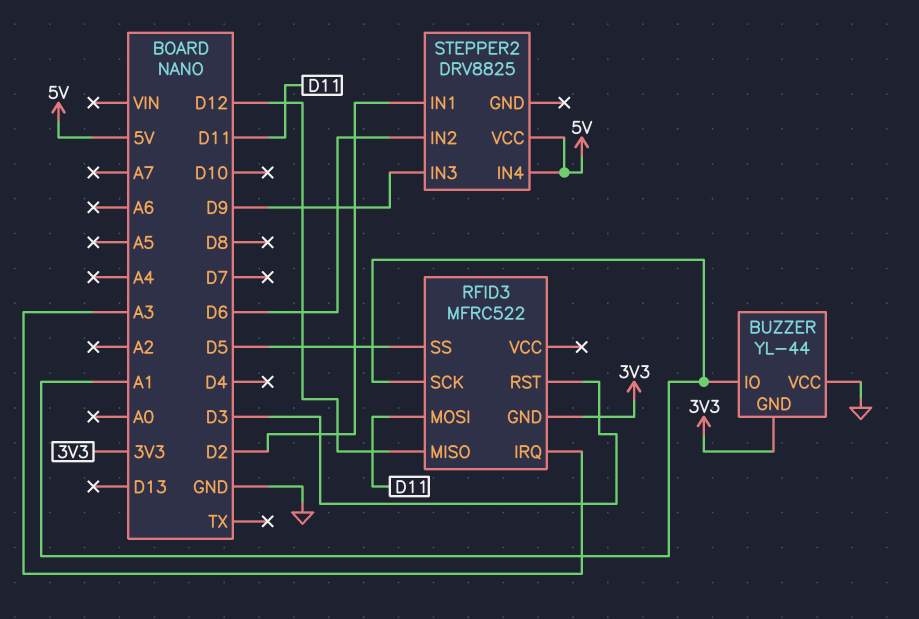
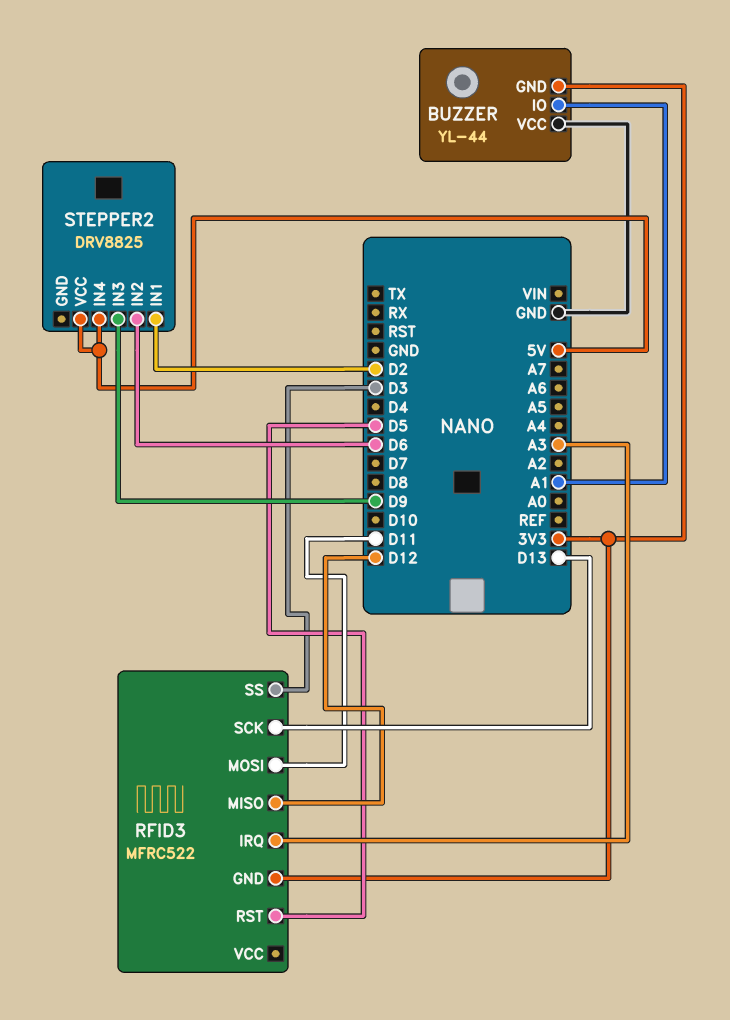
RFID3 pin RST: D3 -> D5
RFID3 pin SCK: A1 -> D13
RFID3 pin SS: D5 -> D3

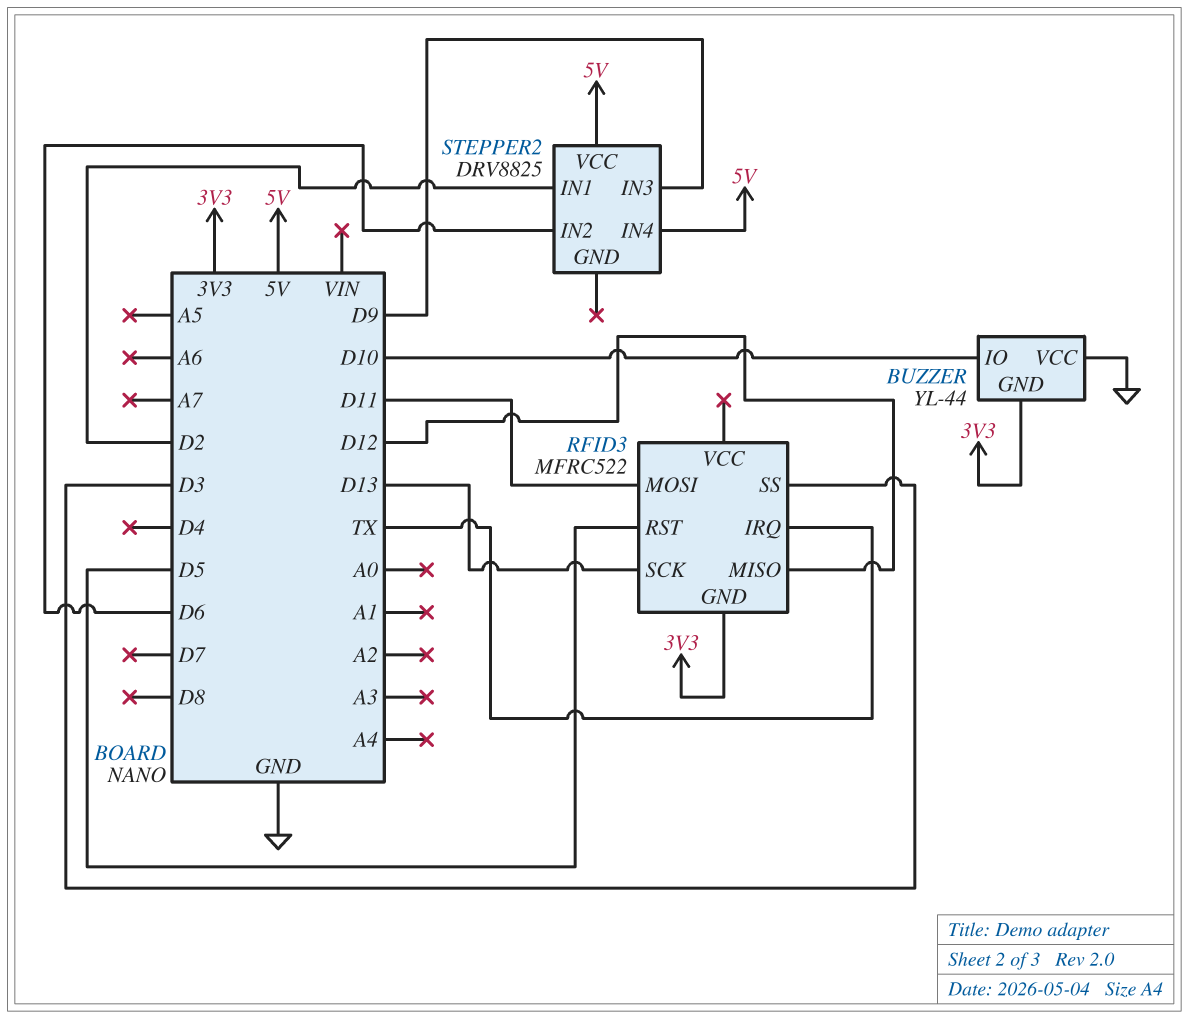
BUZZER pin IO: A1 -> D10
RFID3 pin IRQ: A3 -> TX

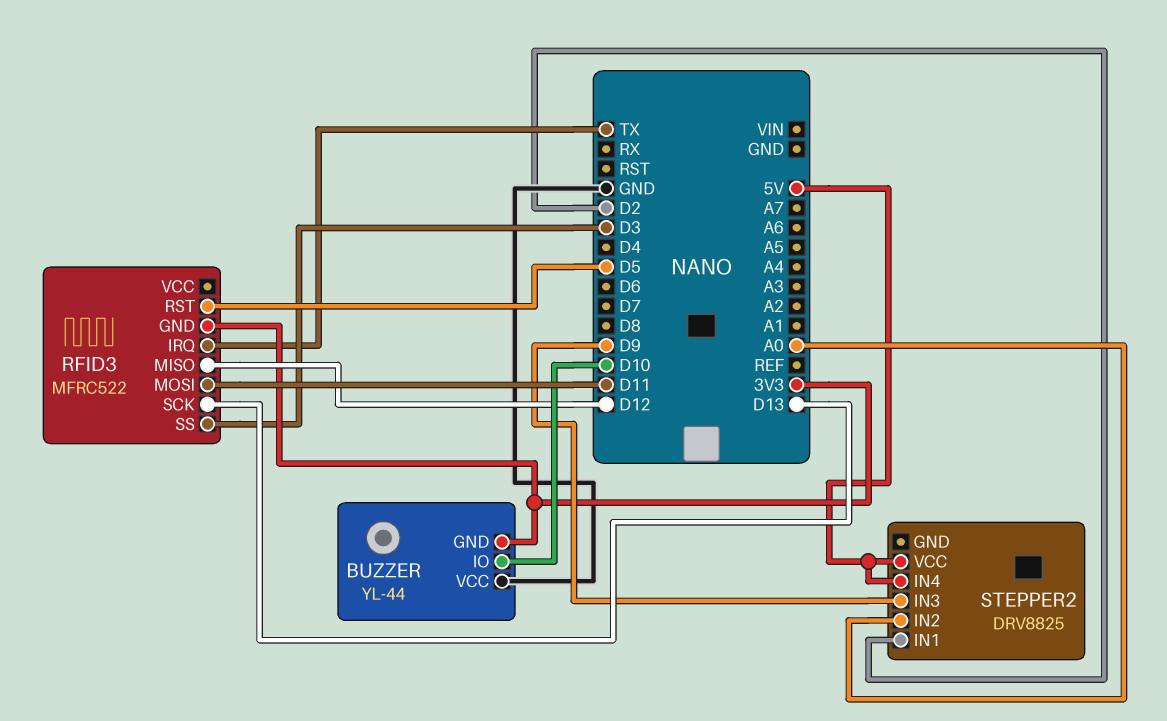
STEPPER2 pin IN2: D6 -> A0

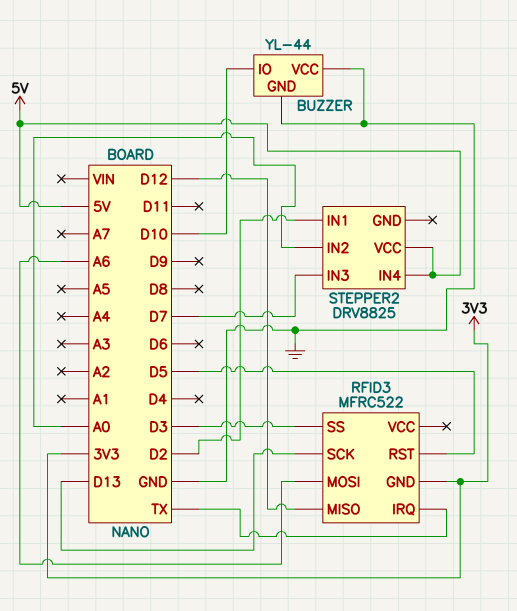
BUZZER pin GND: 3V3 -> GND
RFID3 pin MOSI: D11 -> A6
STEPPER2 pin IN3: D9 -> D7

